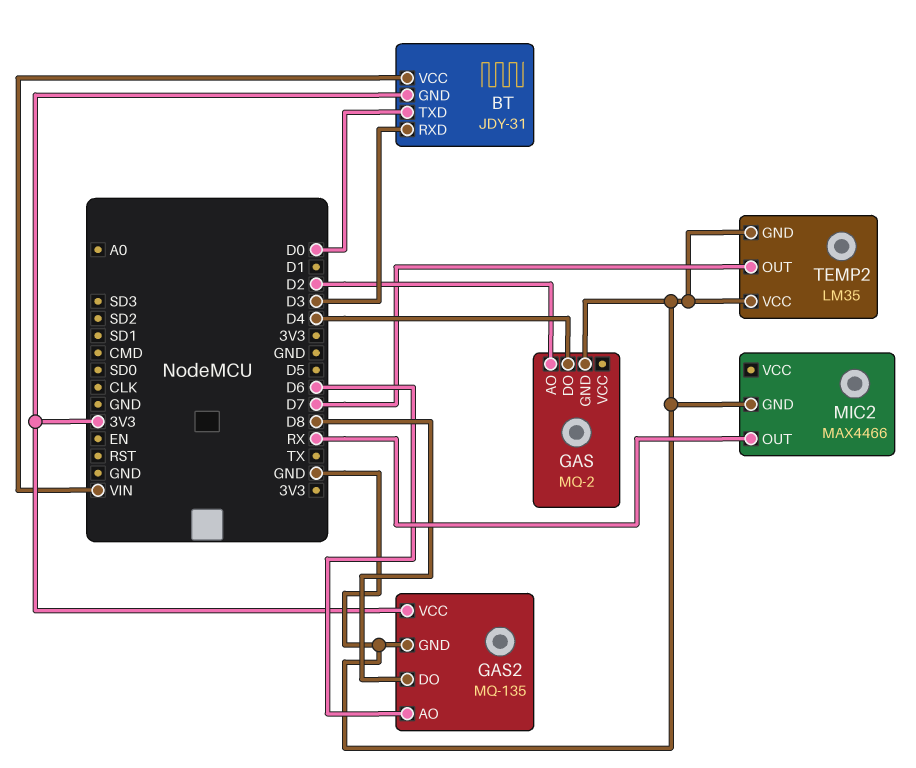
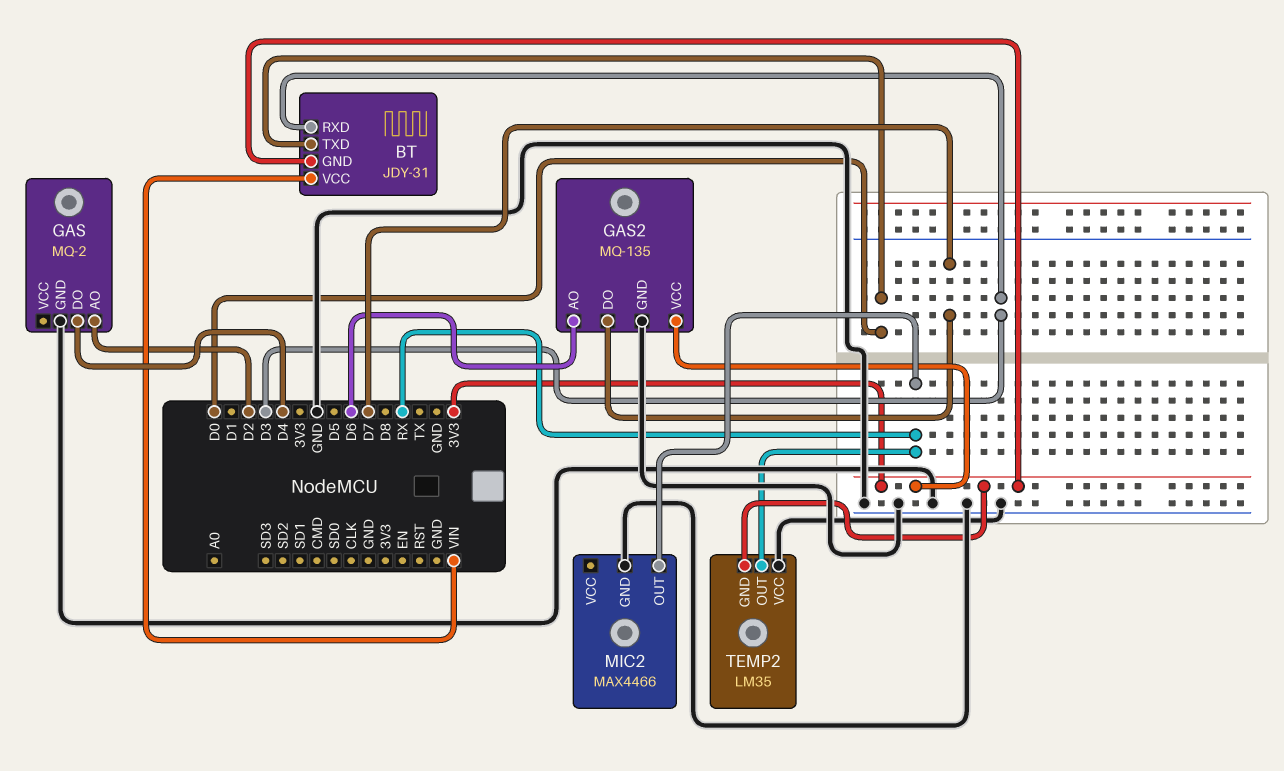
GAS2 pin DO: D8 -> D7
TEMP2 pin GND: GND -> 3V3
TEMP2 pin OUT: D7 -> RX

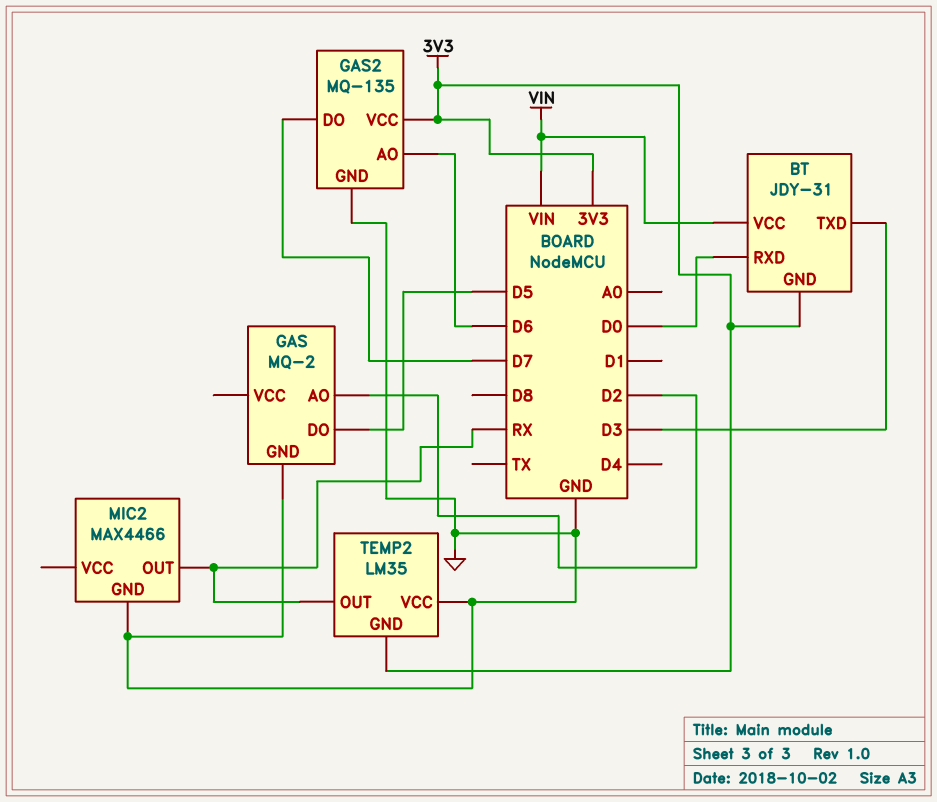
BT pin RXD: D3 -> D0
BT pin TXD: D0 -> D3
GAS pin DO: D4 -> D5

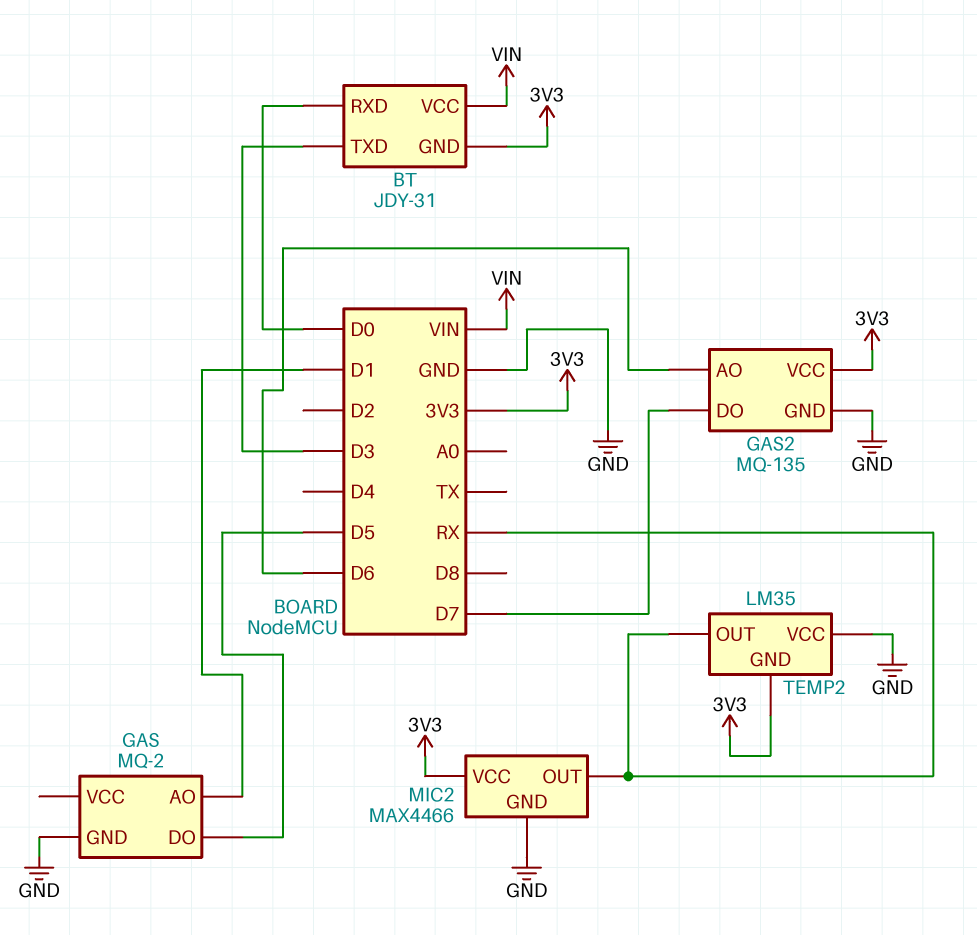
GAS pin AO: D2 -> D1
MIC2 pin VCC: none -> 3V3

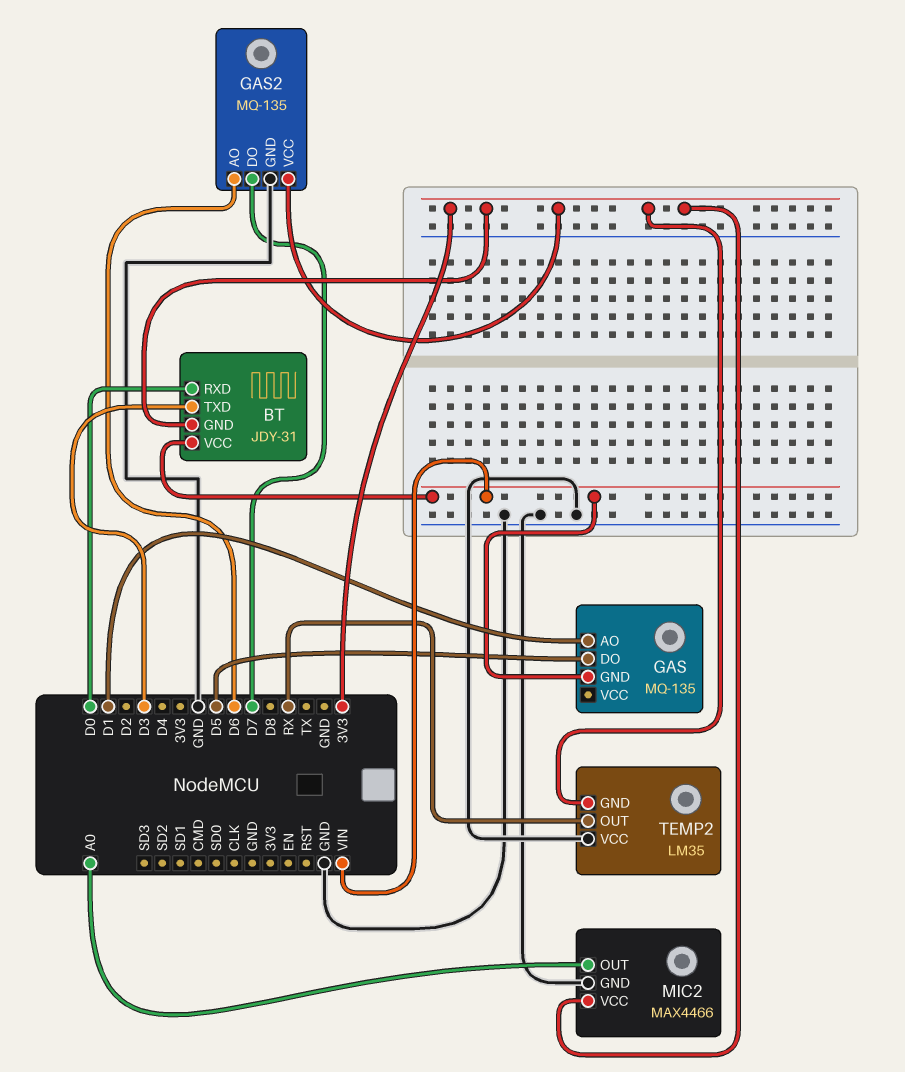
GAS: MQ-2 -> MQ-135
GAS pin GND: GND -> VIN
MIC2 pin OUT: RX -> A0

